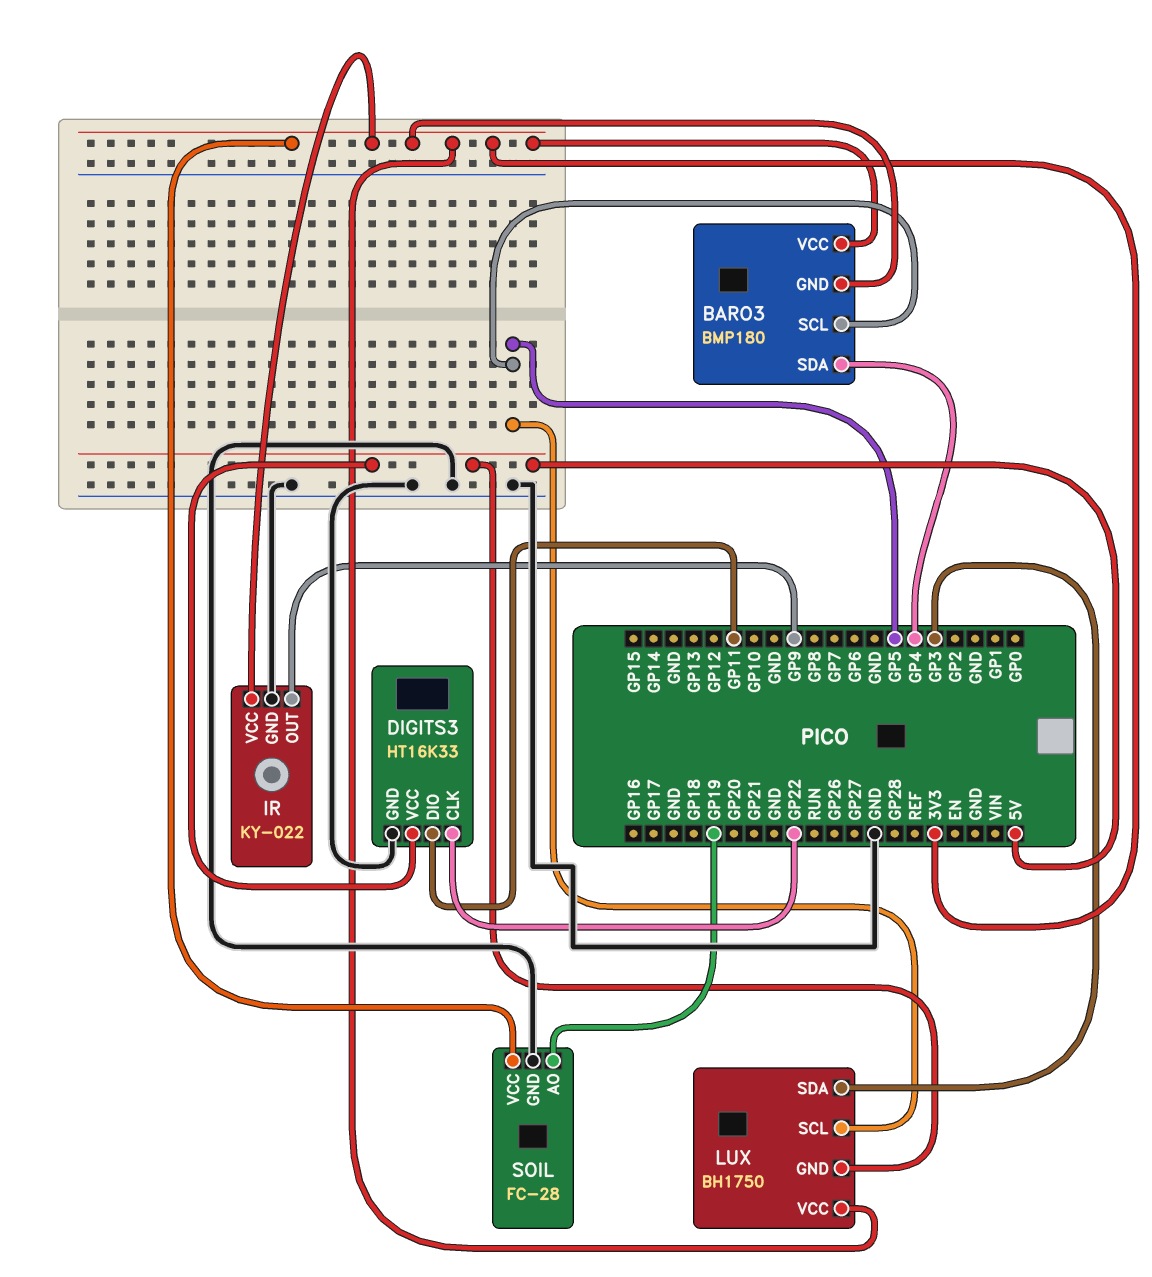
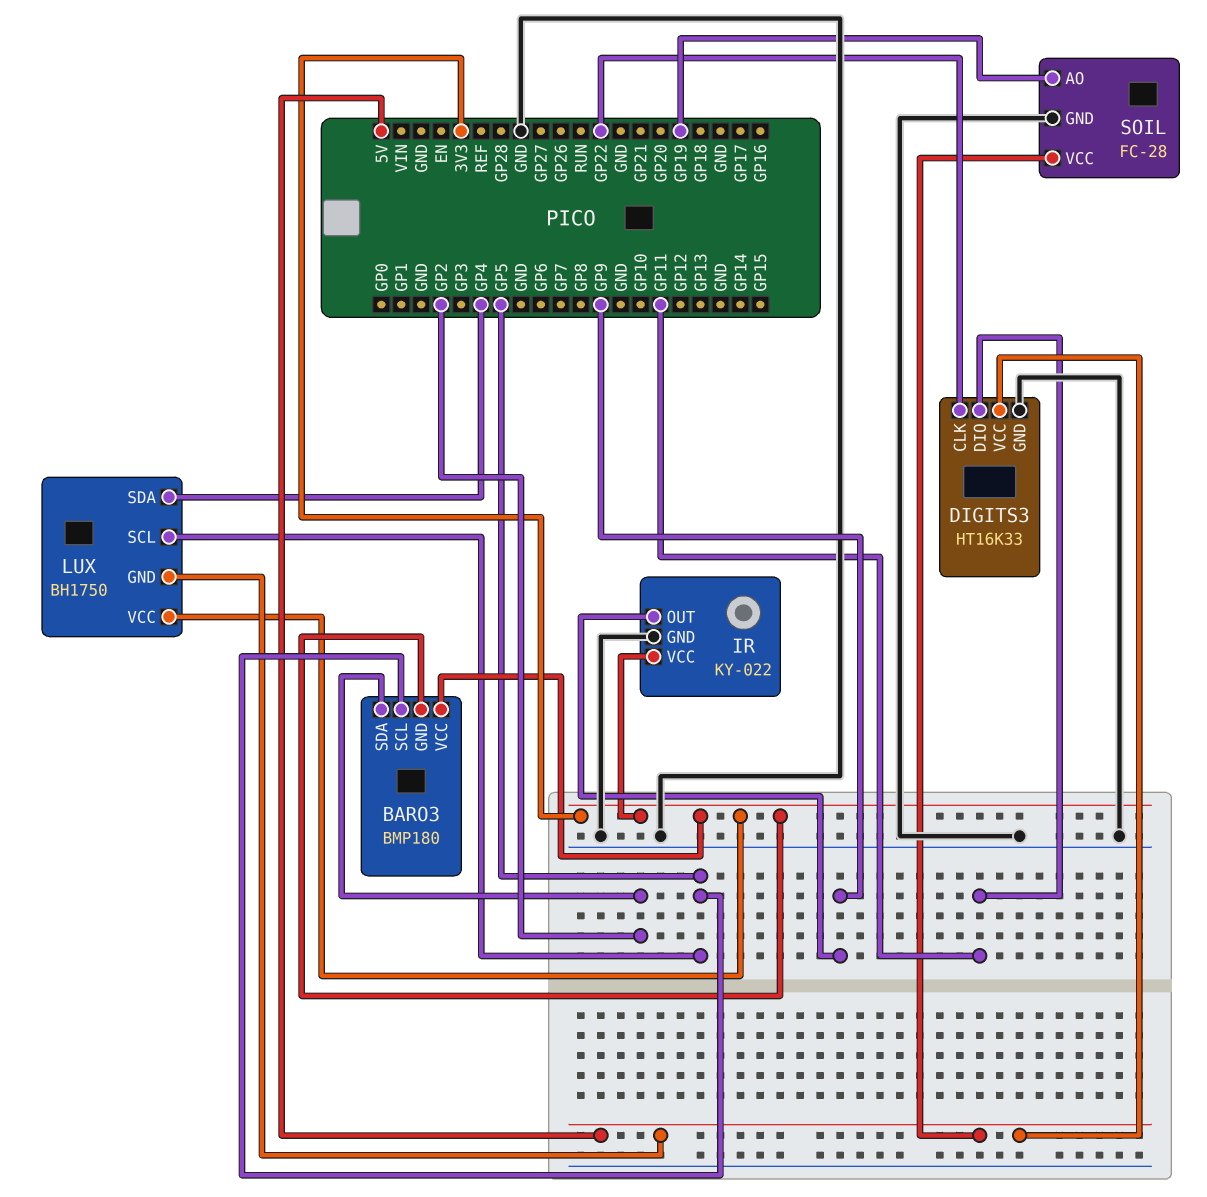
BARO3 pin SDA: GP4 -> GP2
LUX pin SDA: GP3 -> GP4
SOIL pin VCC: 3V3 -> 5V

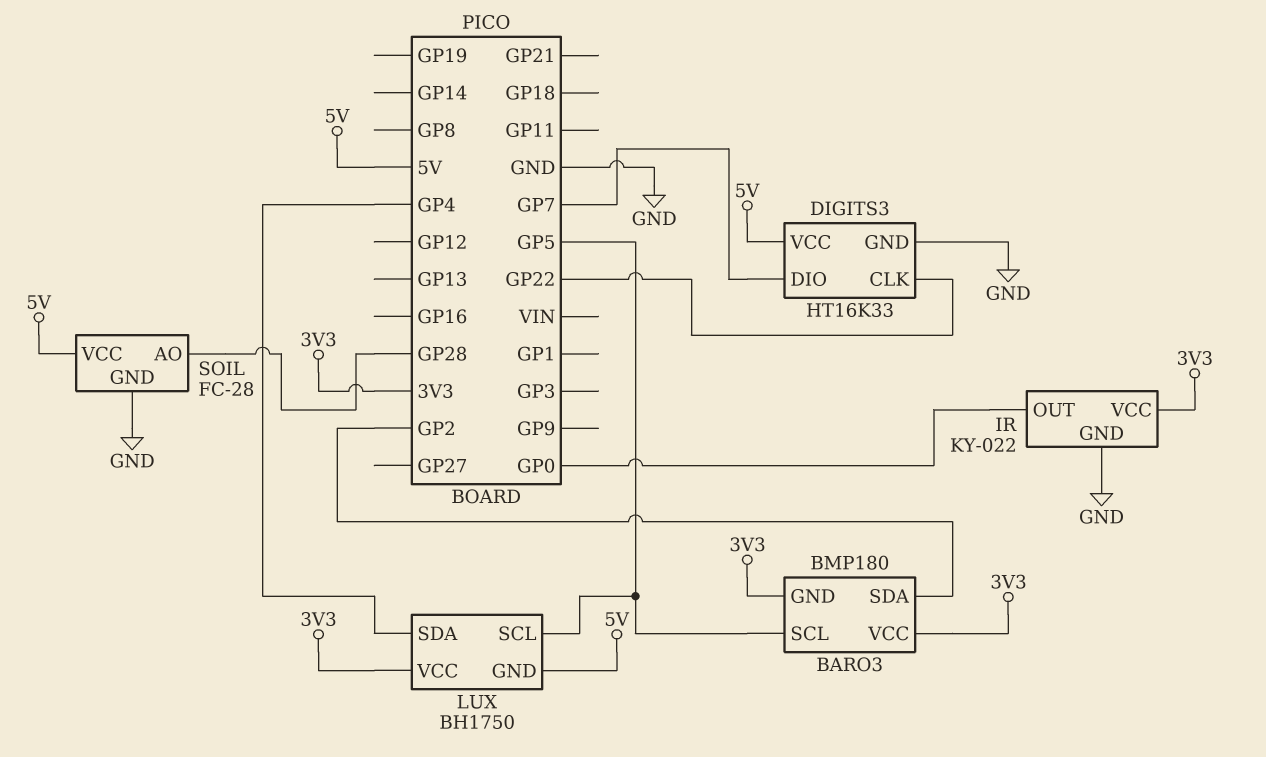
DIGITS3 pin DIO: GP11 -> GP7
IR pin OUT: GP9 -> GP0
SOIL pin AO: GP19 -> GP28

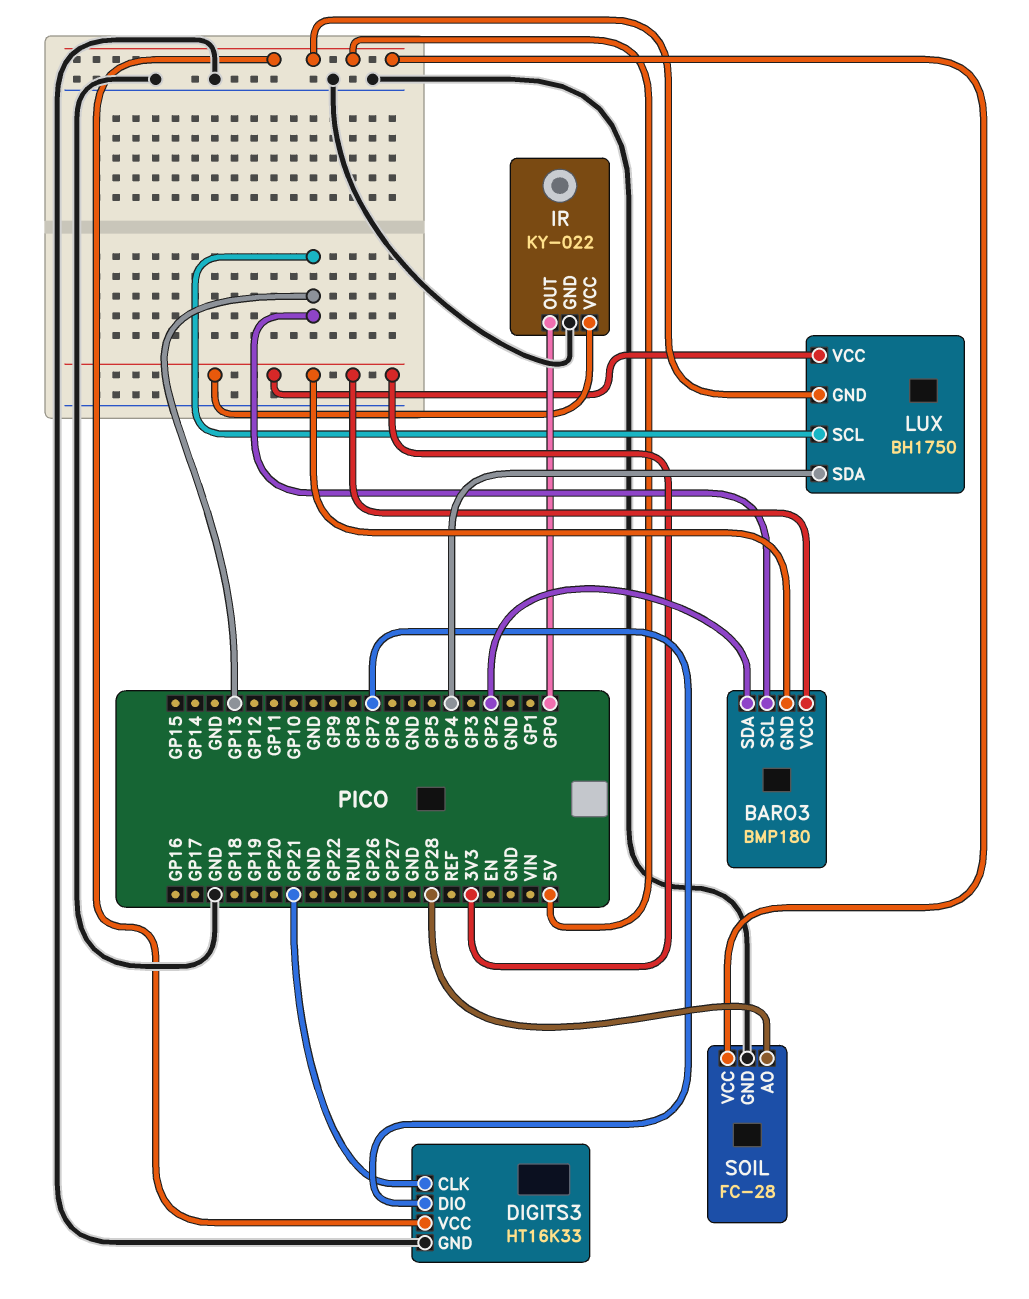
BARO3 pin SCL: GP5 -> GP13
DIGITS3 pin CLK: GP22 -> GP21
LUX pin SCL: GP5 -> GP13

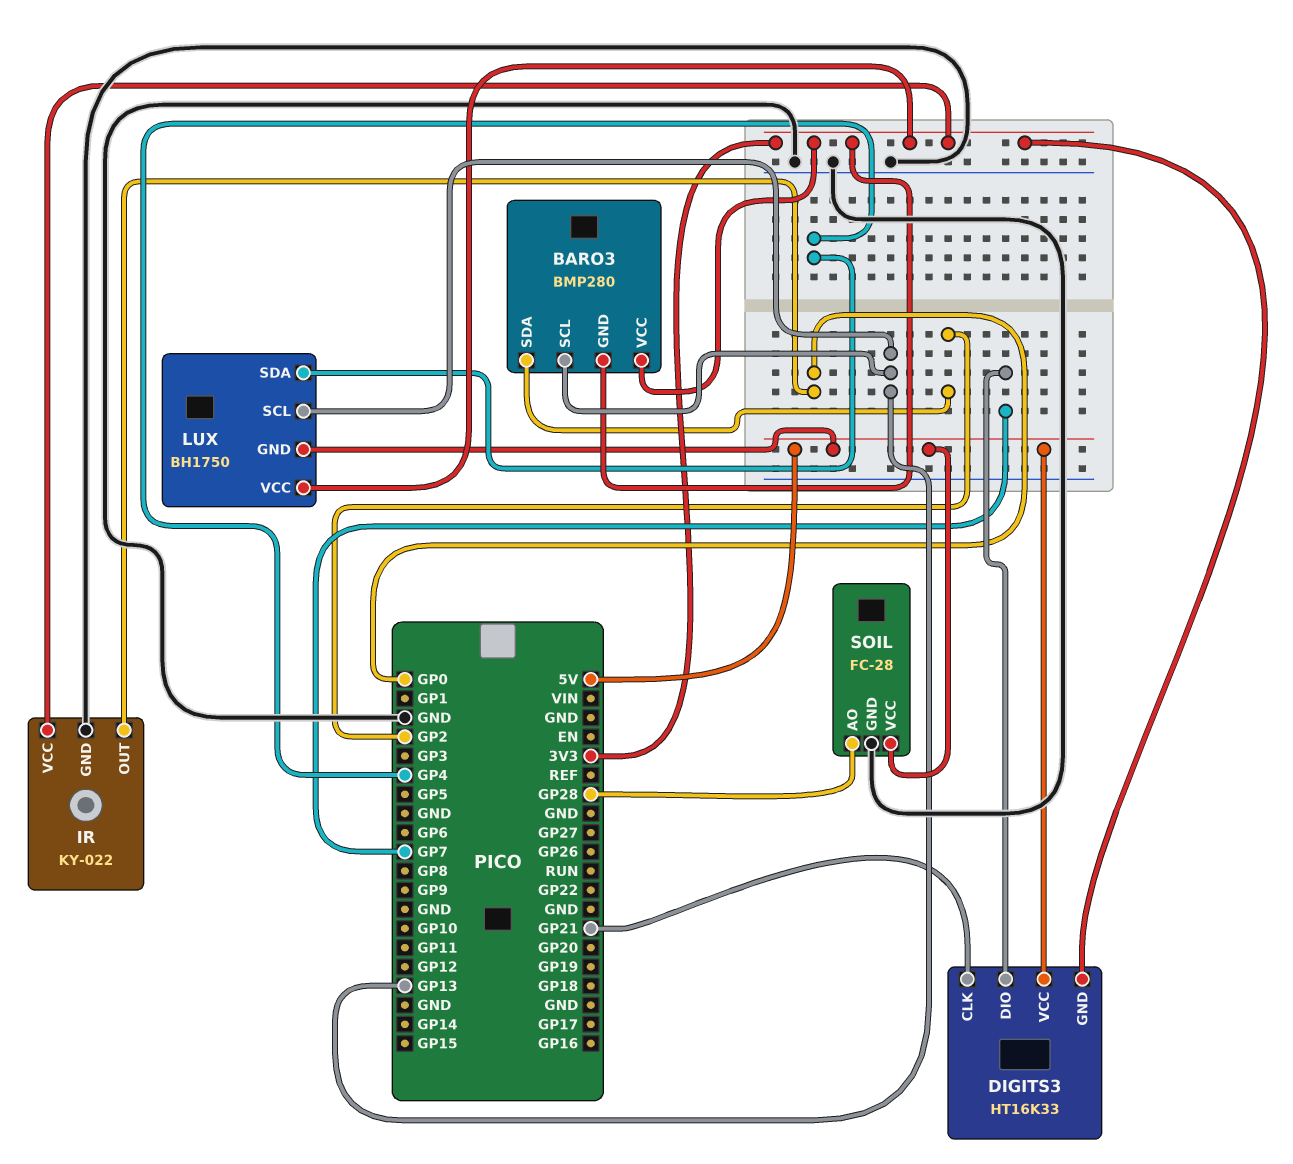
BARO3: BMP180 -> BMP280
DIGITS3 pin GND: GND -> 3V3

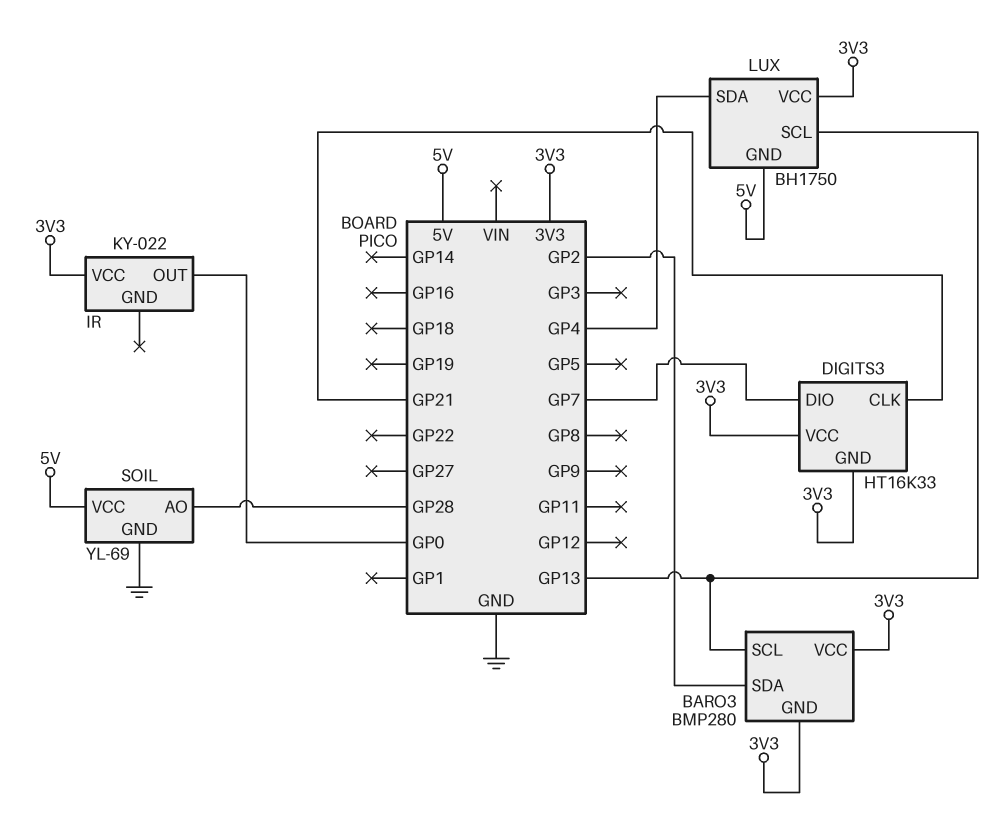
DIGITS3 pin VCC: 5V -> 3V3
IR pin GND: GND -> none
SOIL: FC-28 -> YL-69

